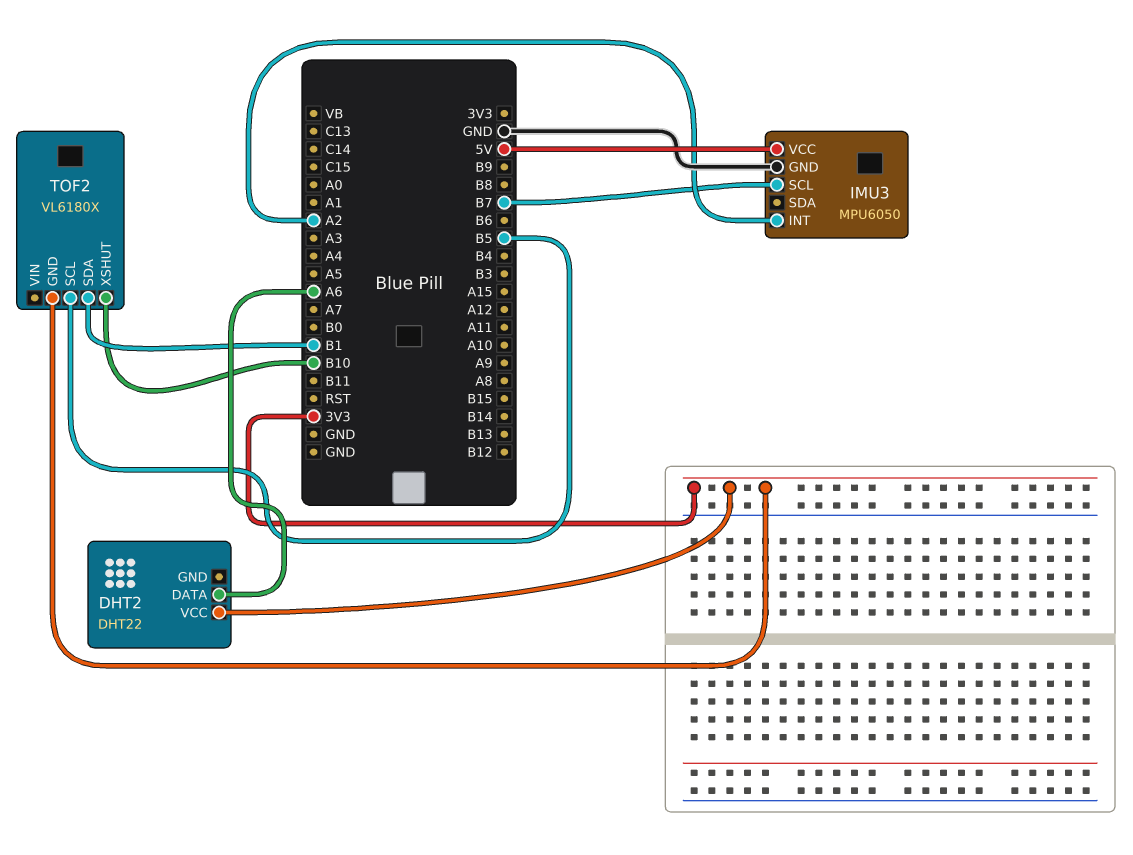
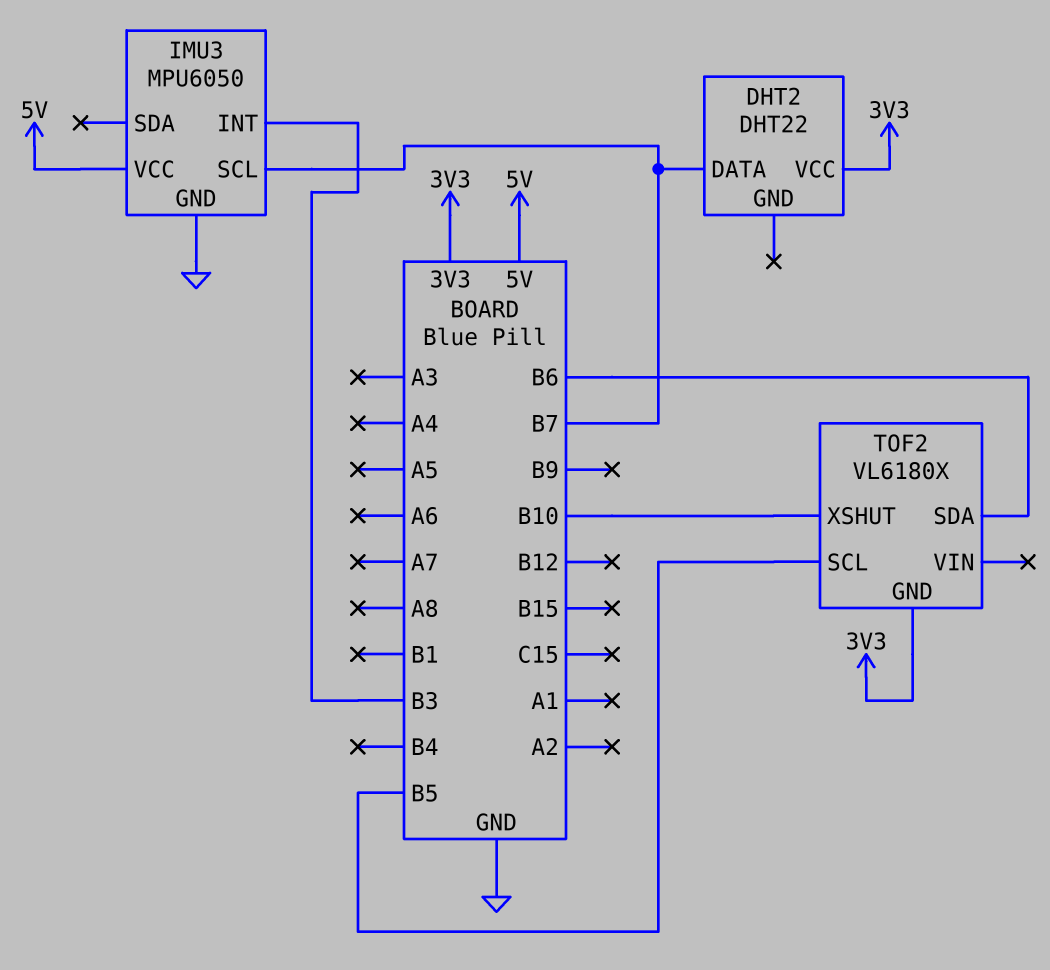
DHT2 pin DATA: A6 -> B7
IMU3 pin INT: A2 -> B3
TOF2 pin SDA: B1 -> B6

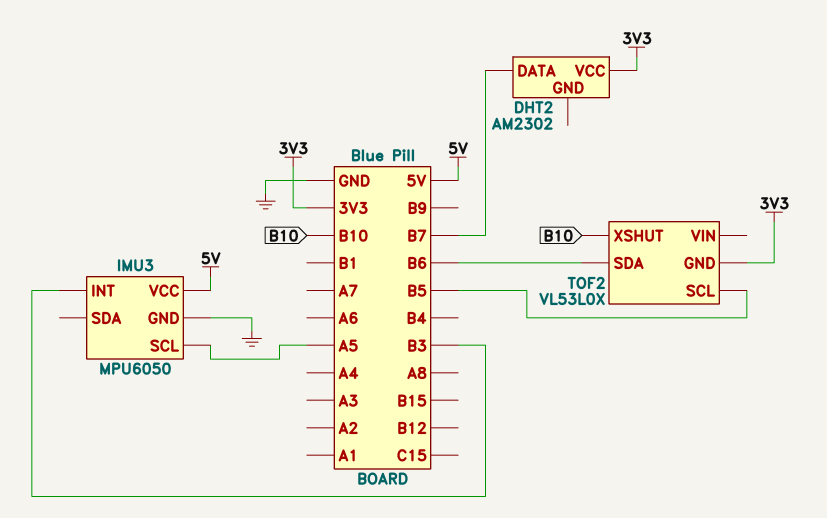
DHT2: DHT22 -> AM2302
IMU3 pin SCL: B7 -> A5
TOF2: VL6180X -> VL53L0X

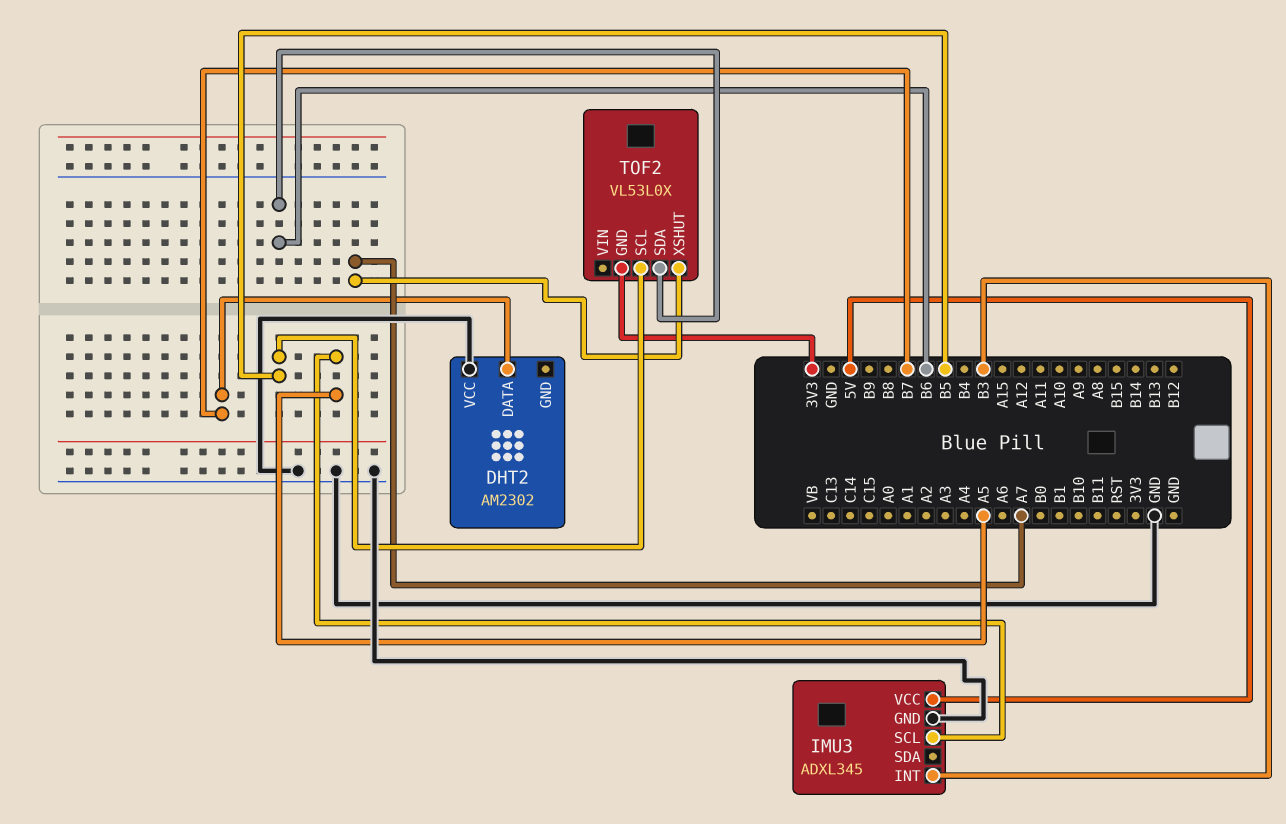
DHT2 pin VCC: 3V3 -> GND
IMU3: MPU6050 -> ADXL345
TOF2 pin XSHUT: B10 -> A7

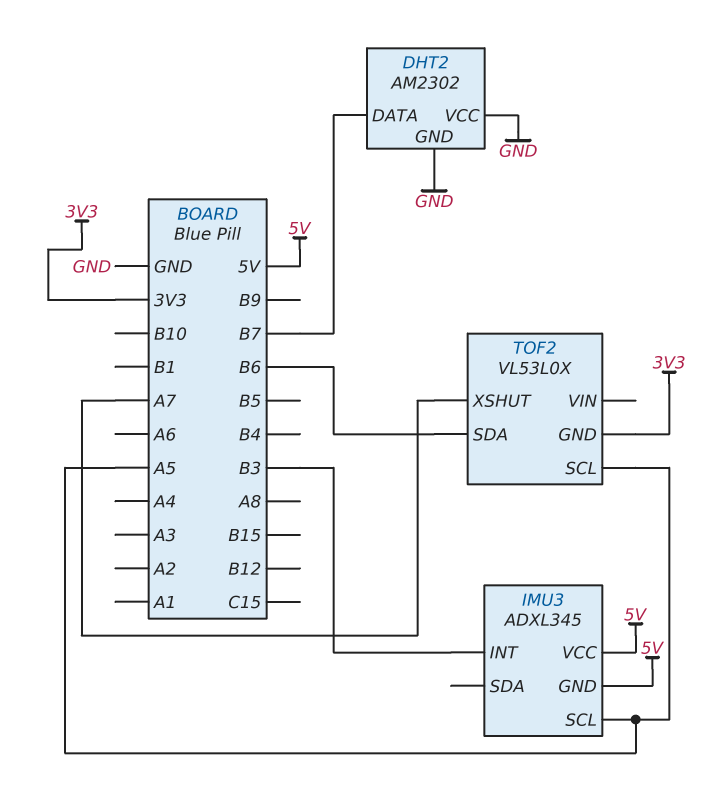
DHT2 pin GND: none -> GND
IMU3 pin GND: GND -> 5V
TOF2 pin SCL: B5 -> A5

